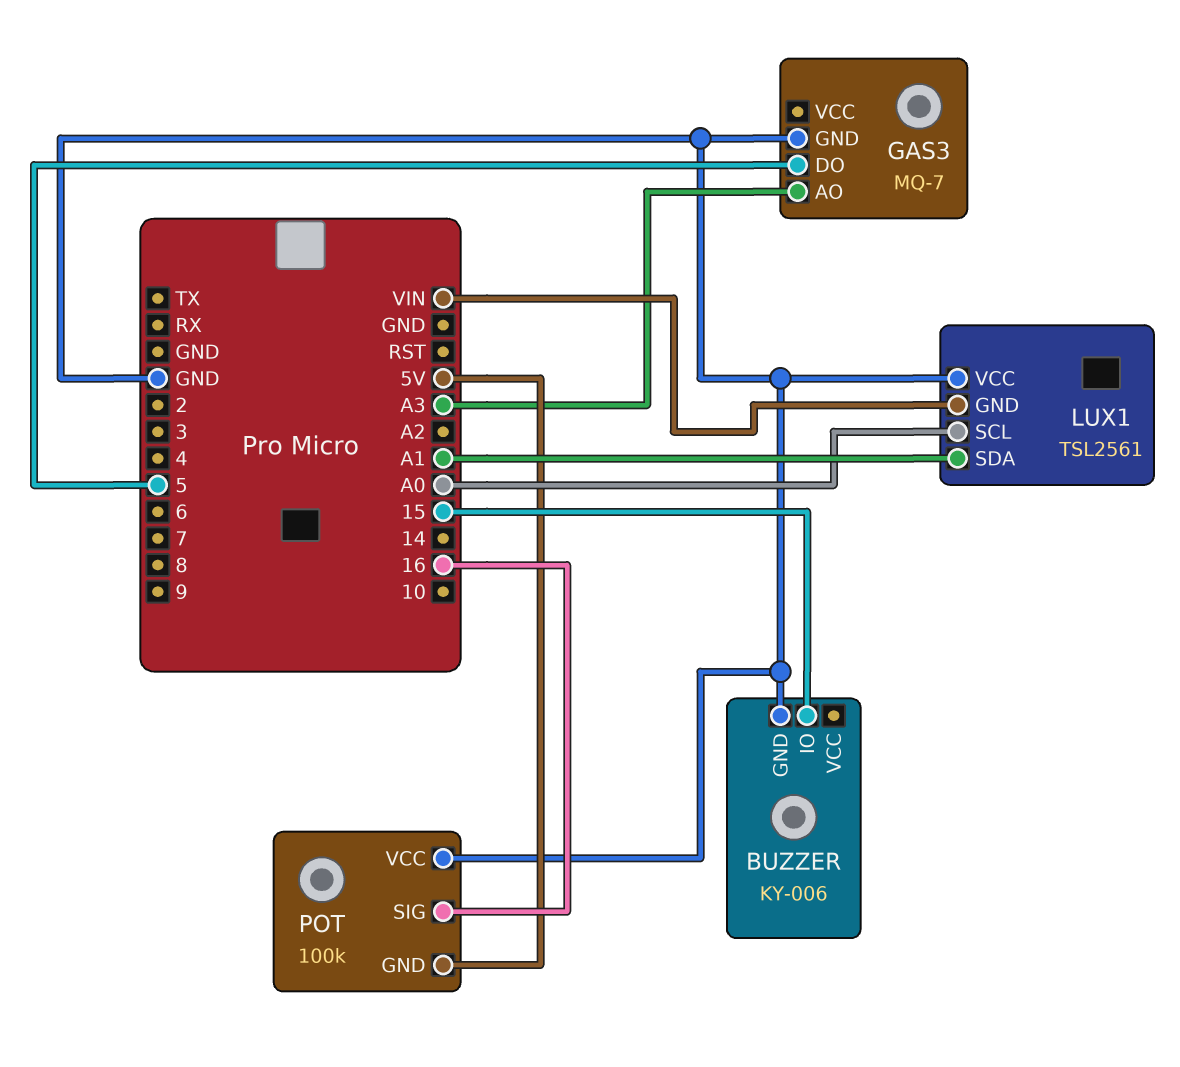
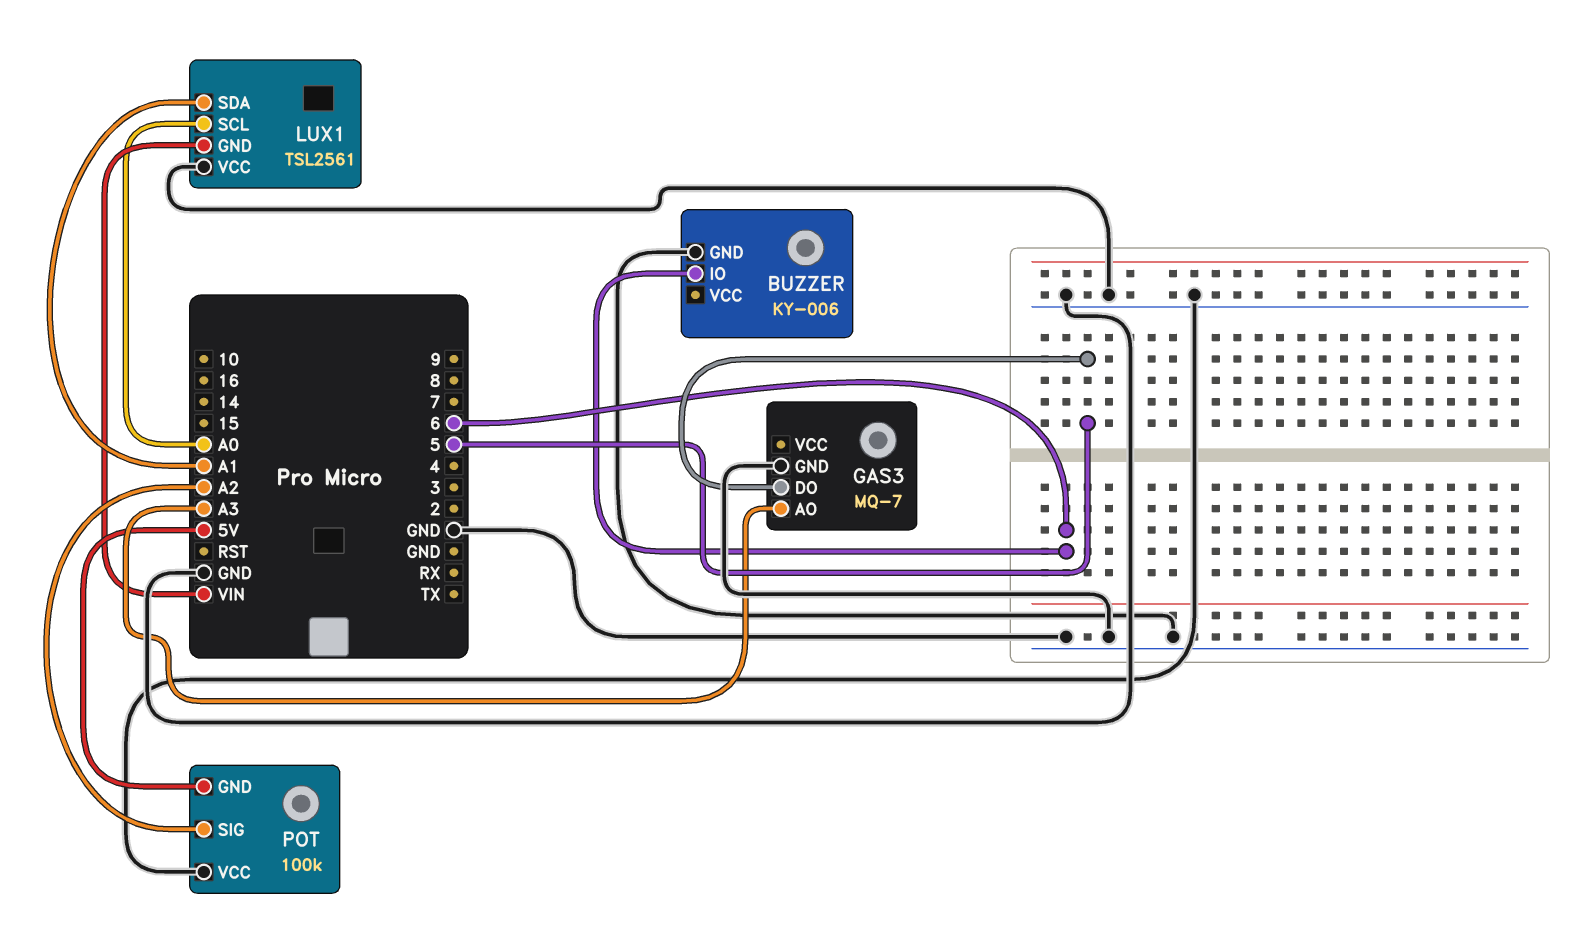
BUZZER pin IO: 15 -> 6
POT pin SIG: 16 -> A2

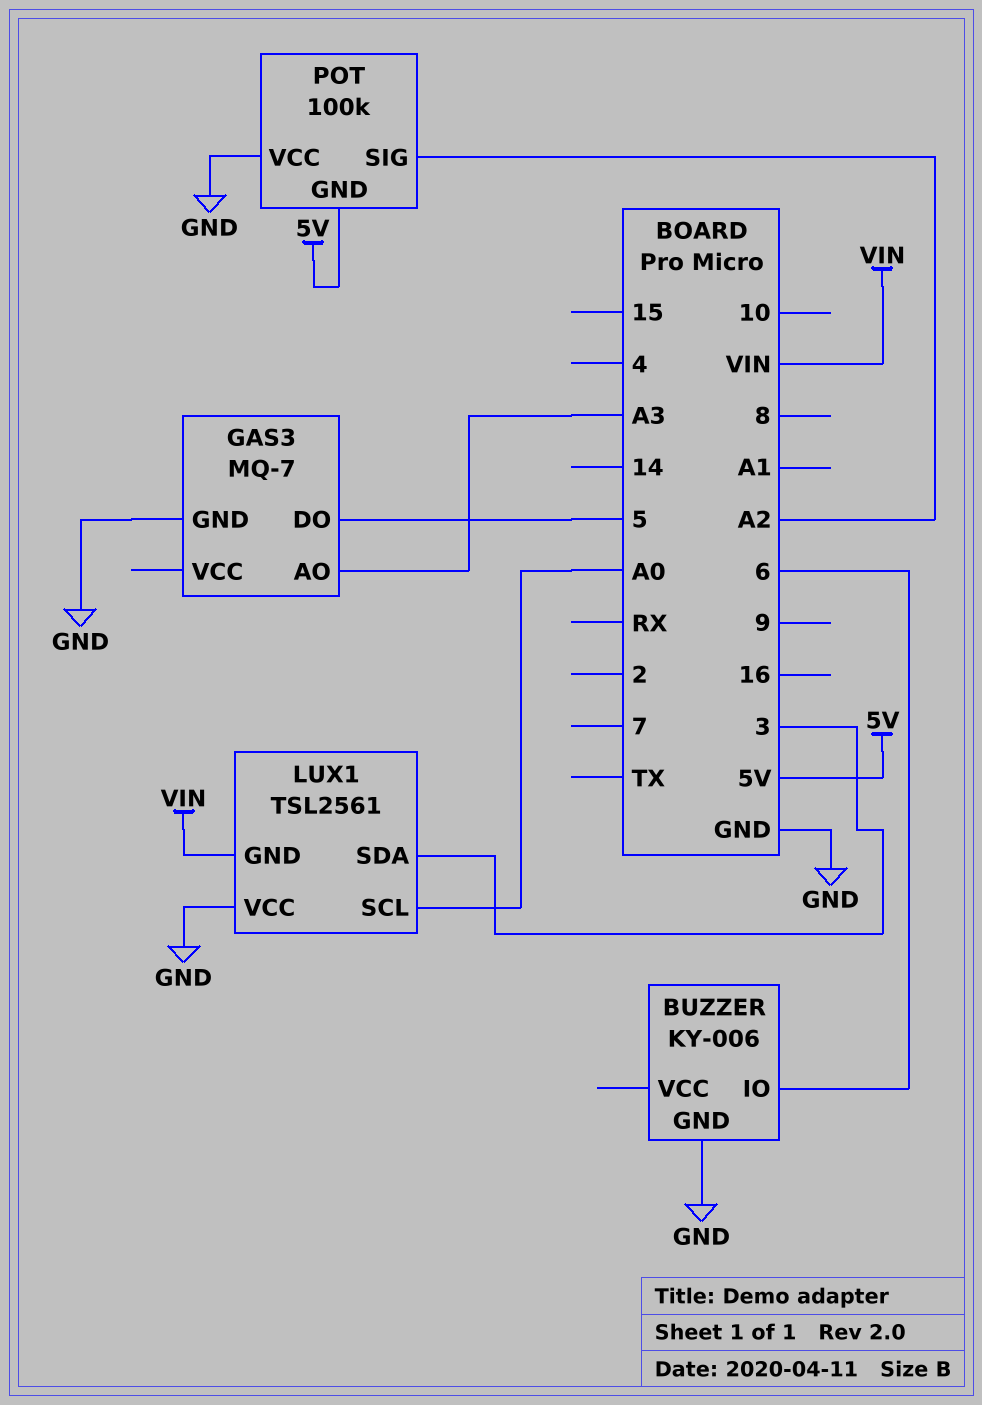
LUX1 pin SDA: A1 -> 3

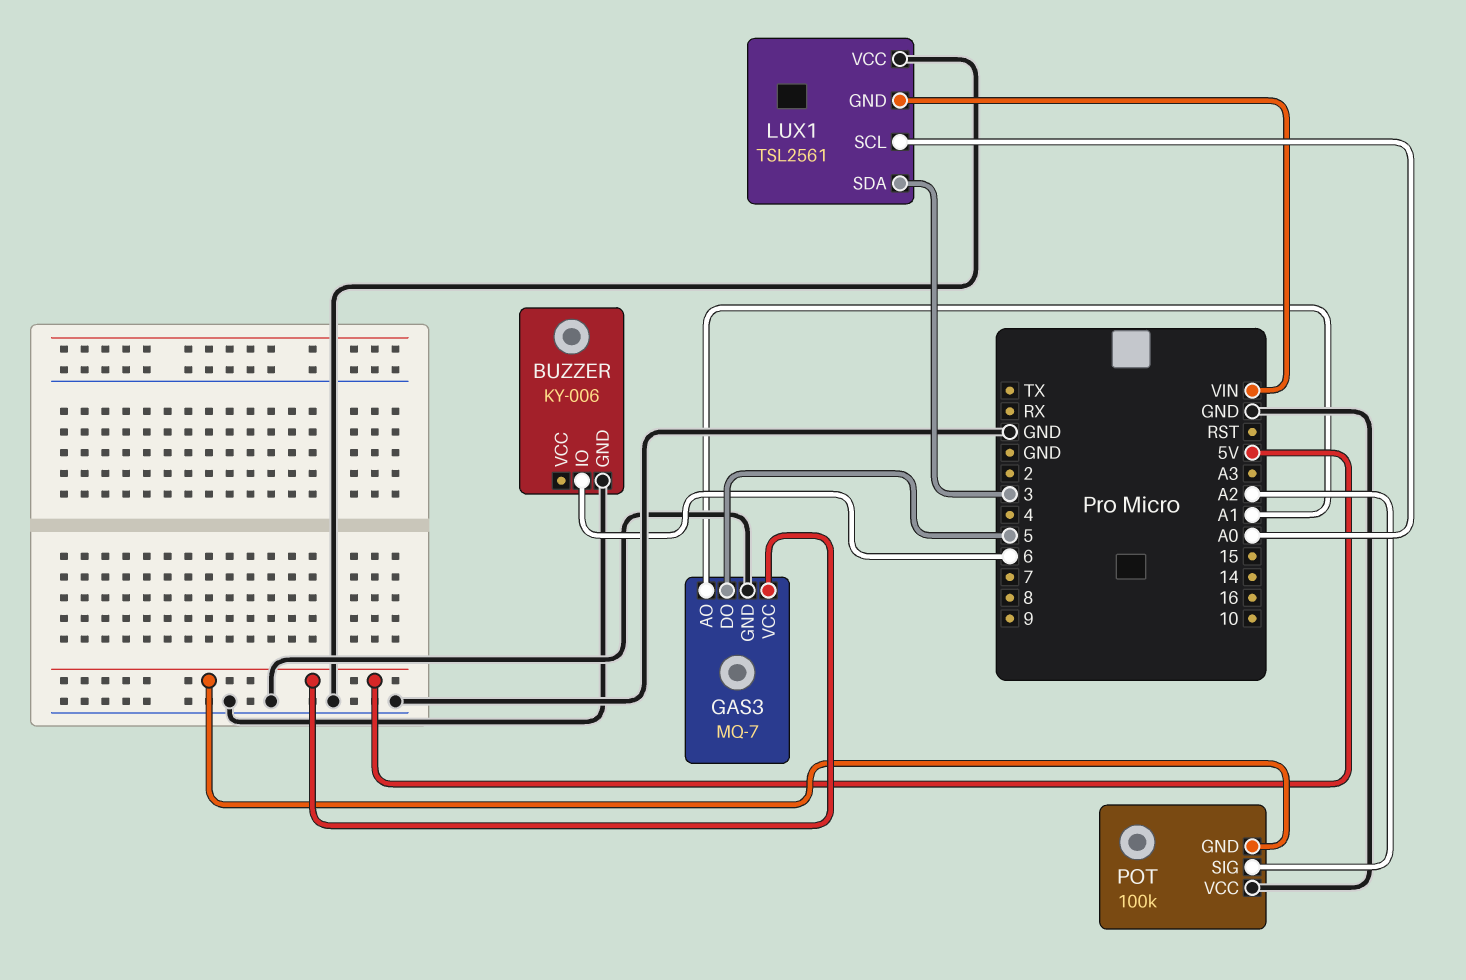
GAS3 pin AO: A3 -> A1
GAS3 pin VCC: none -> 5V

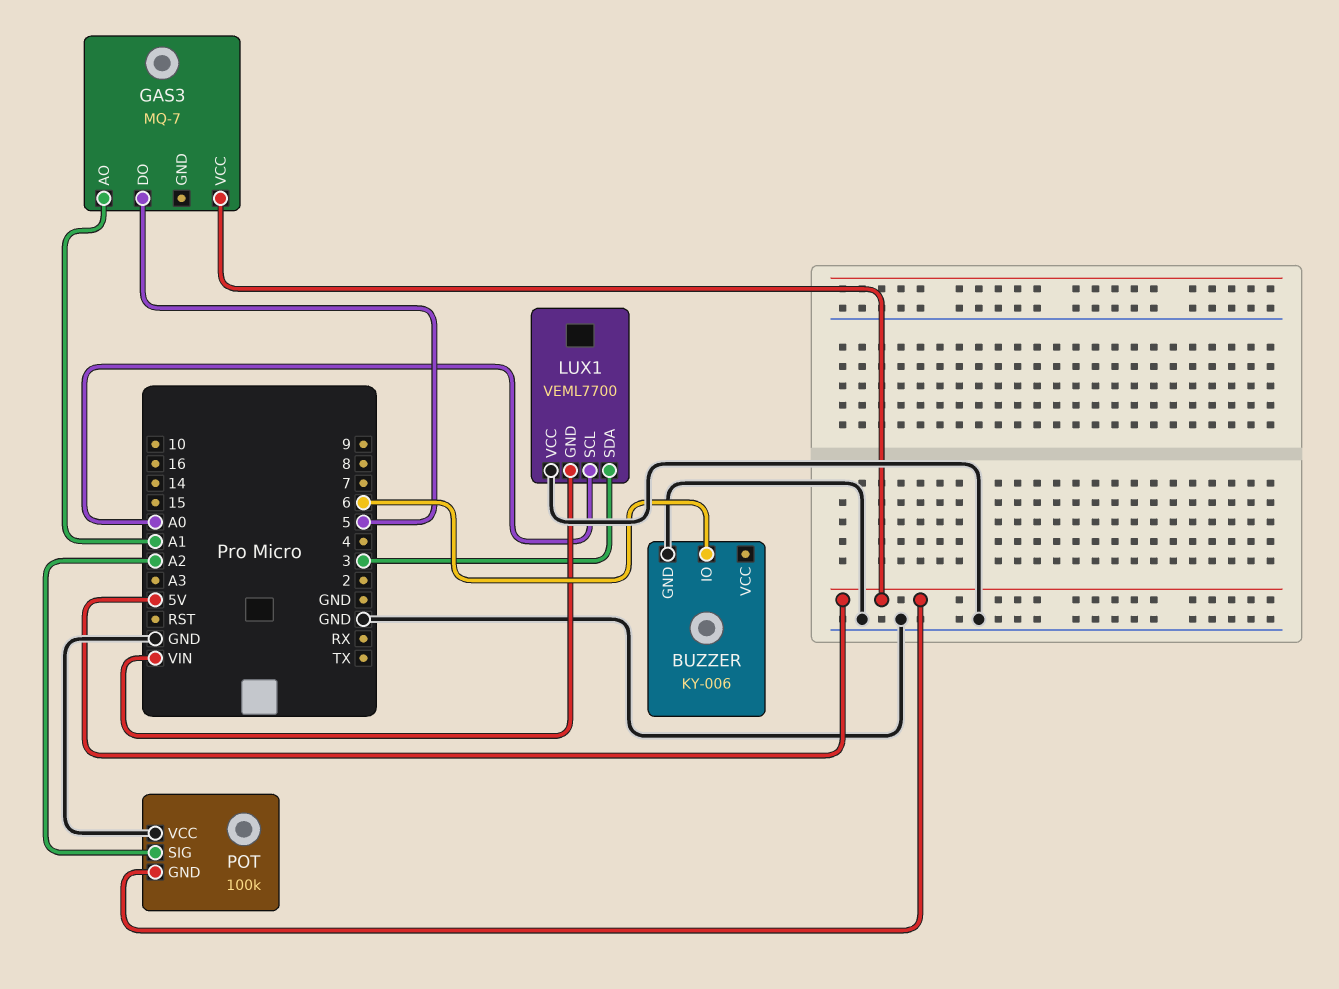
GAS3 pin GND: GND -> none
LUX1: TSL2561 -> VEML7700

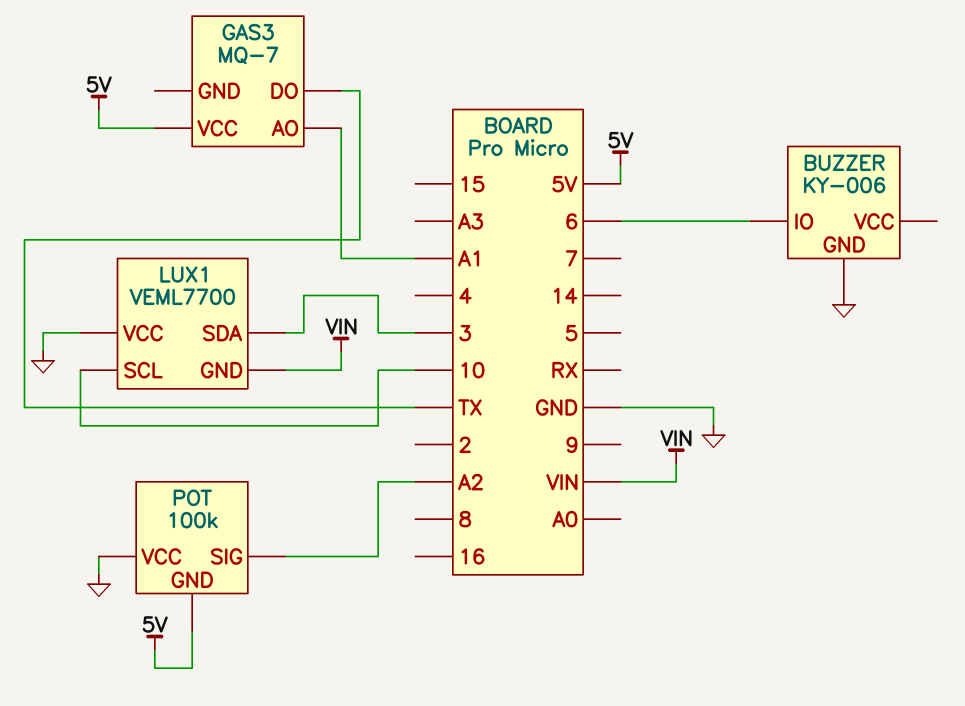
GAS3 pin DO: 5 -> TX
LUX1 pin SCL: A0 -> 10

